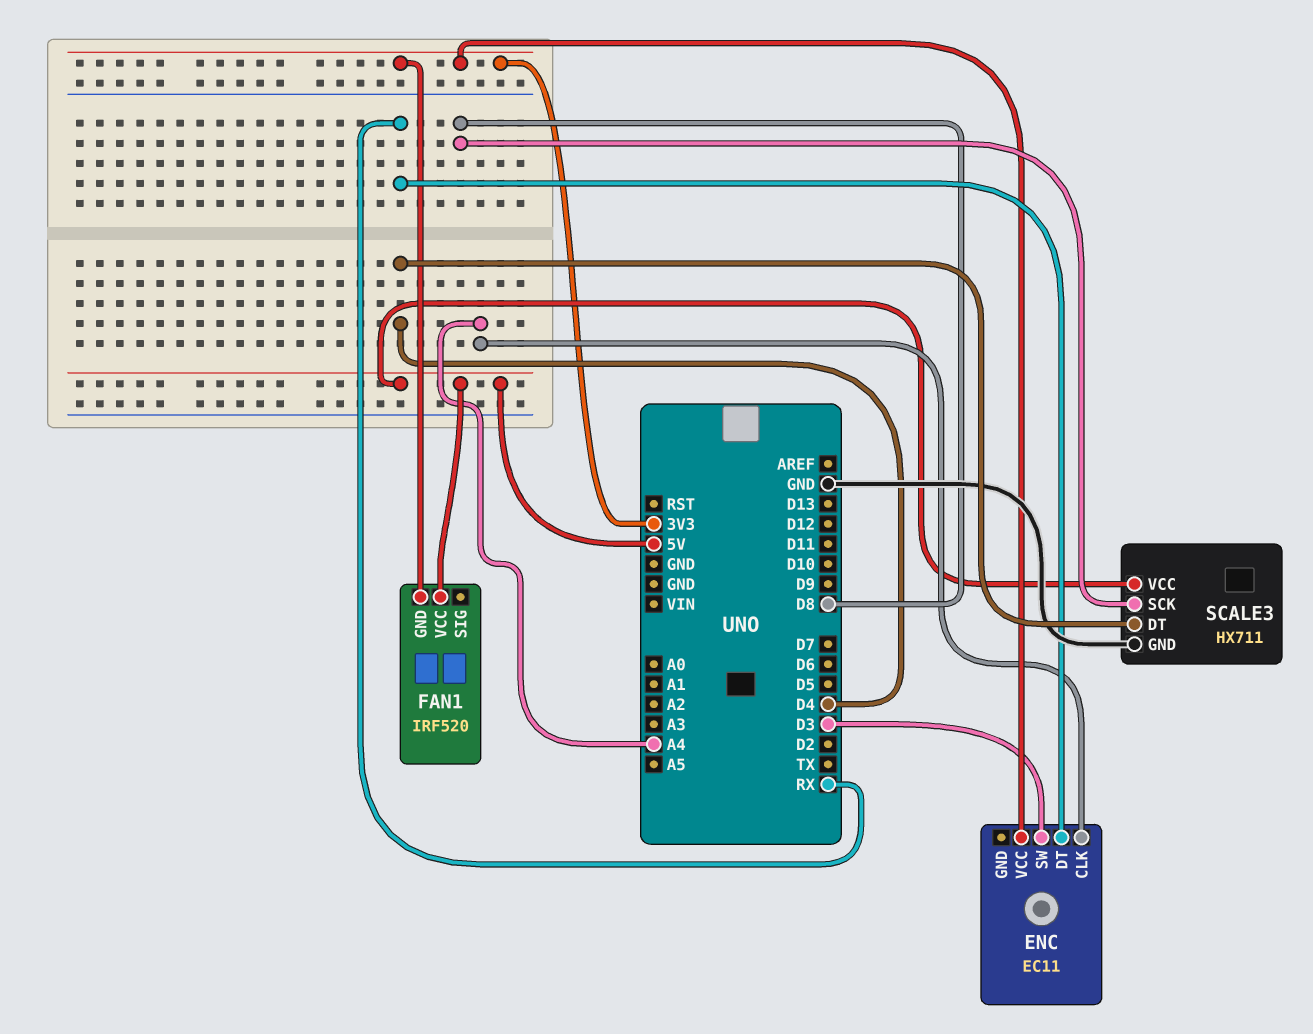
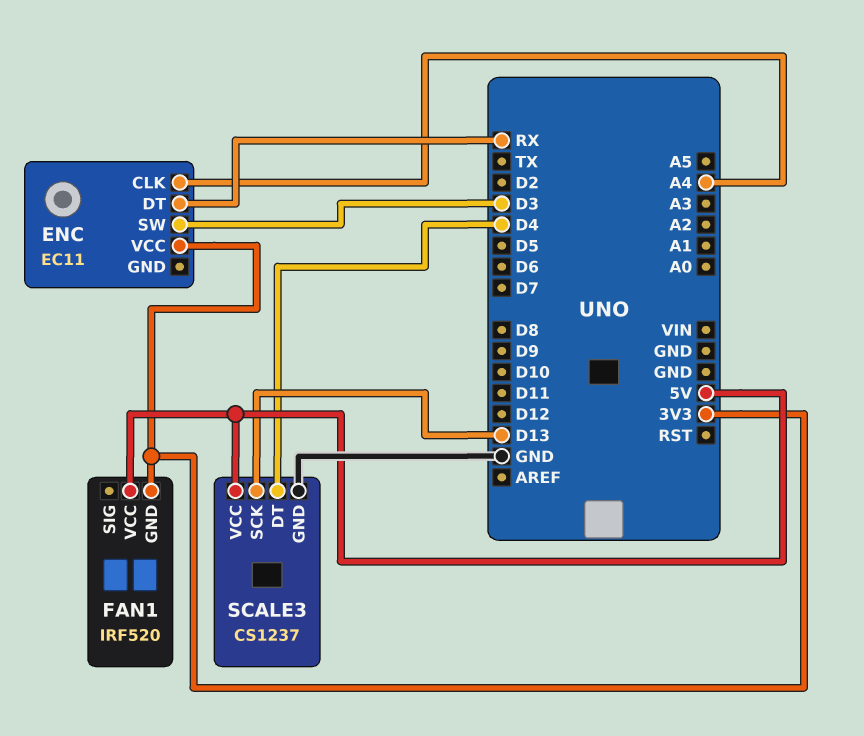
SCALE3: HX711 -> CS1237
SCALE3 pin SCK: D8 -> D13

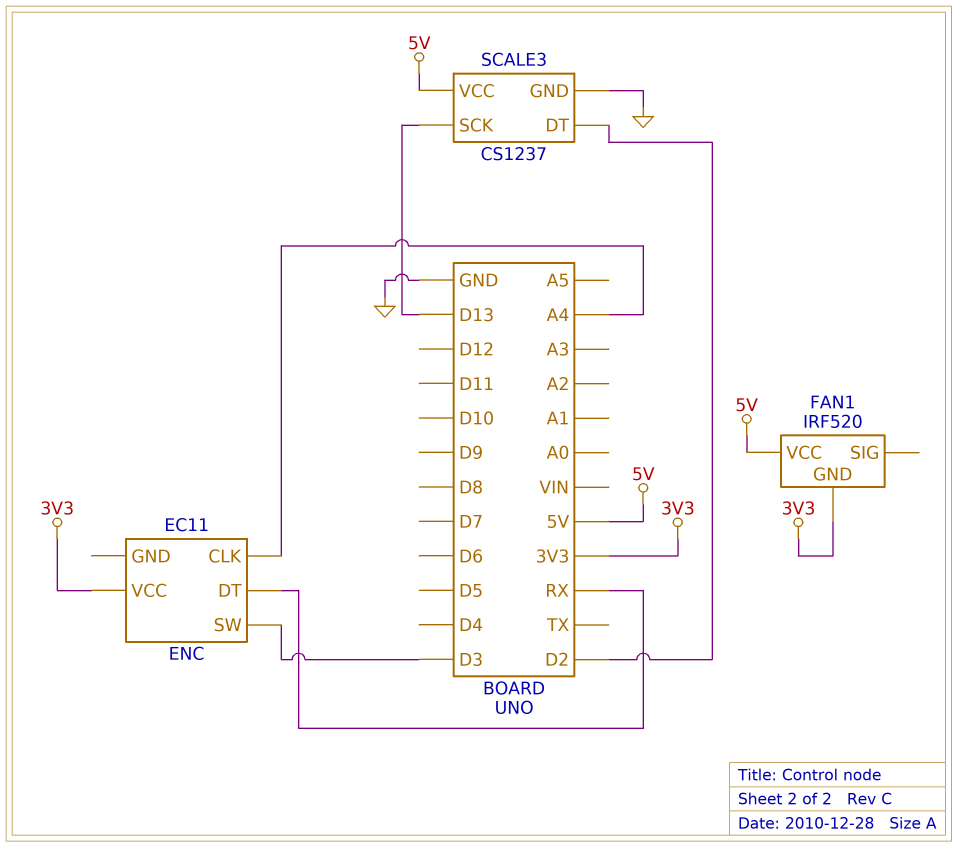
SCALE3 pin DT: D4 -> D2

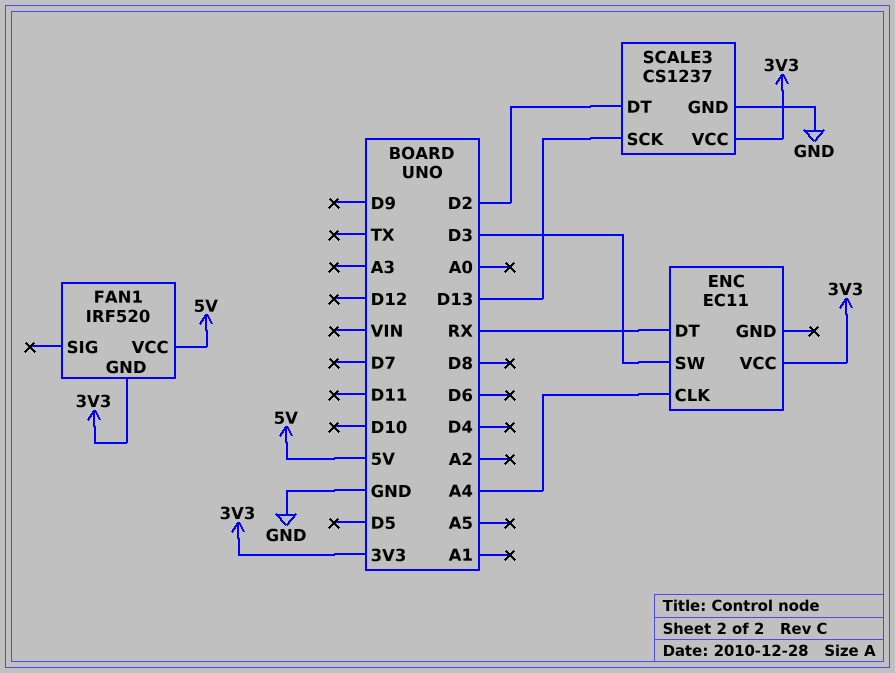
SCALE3 pin VCC: 5V -> 3V3

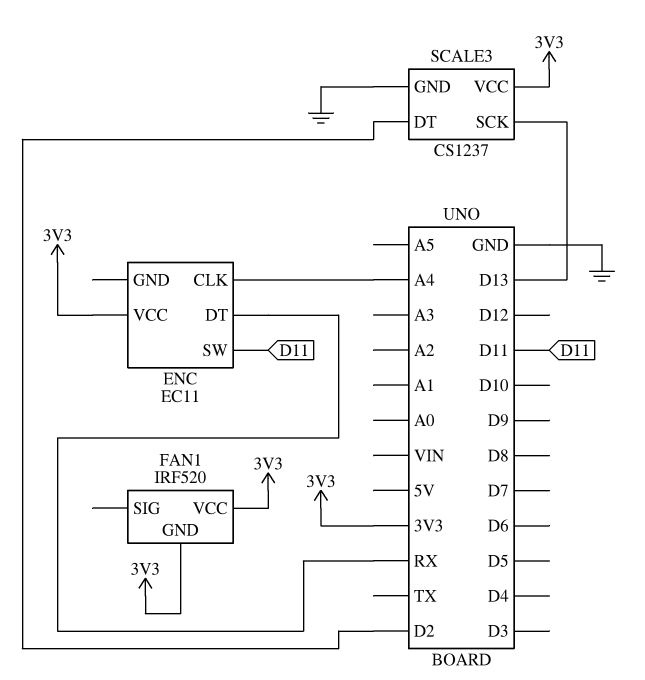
ENC pin SW: D3 -> D11
FAN1 pin VCC: 5V -> 3V3

